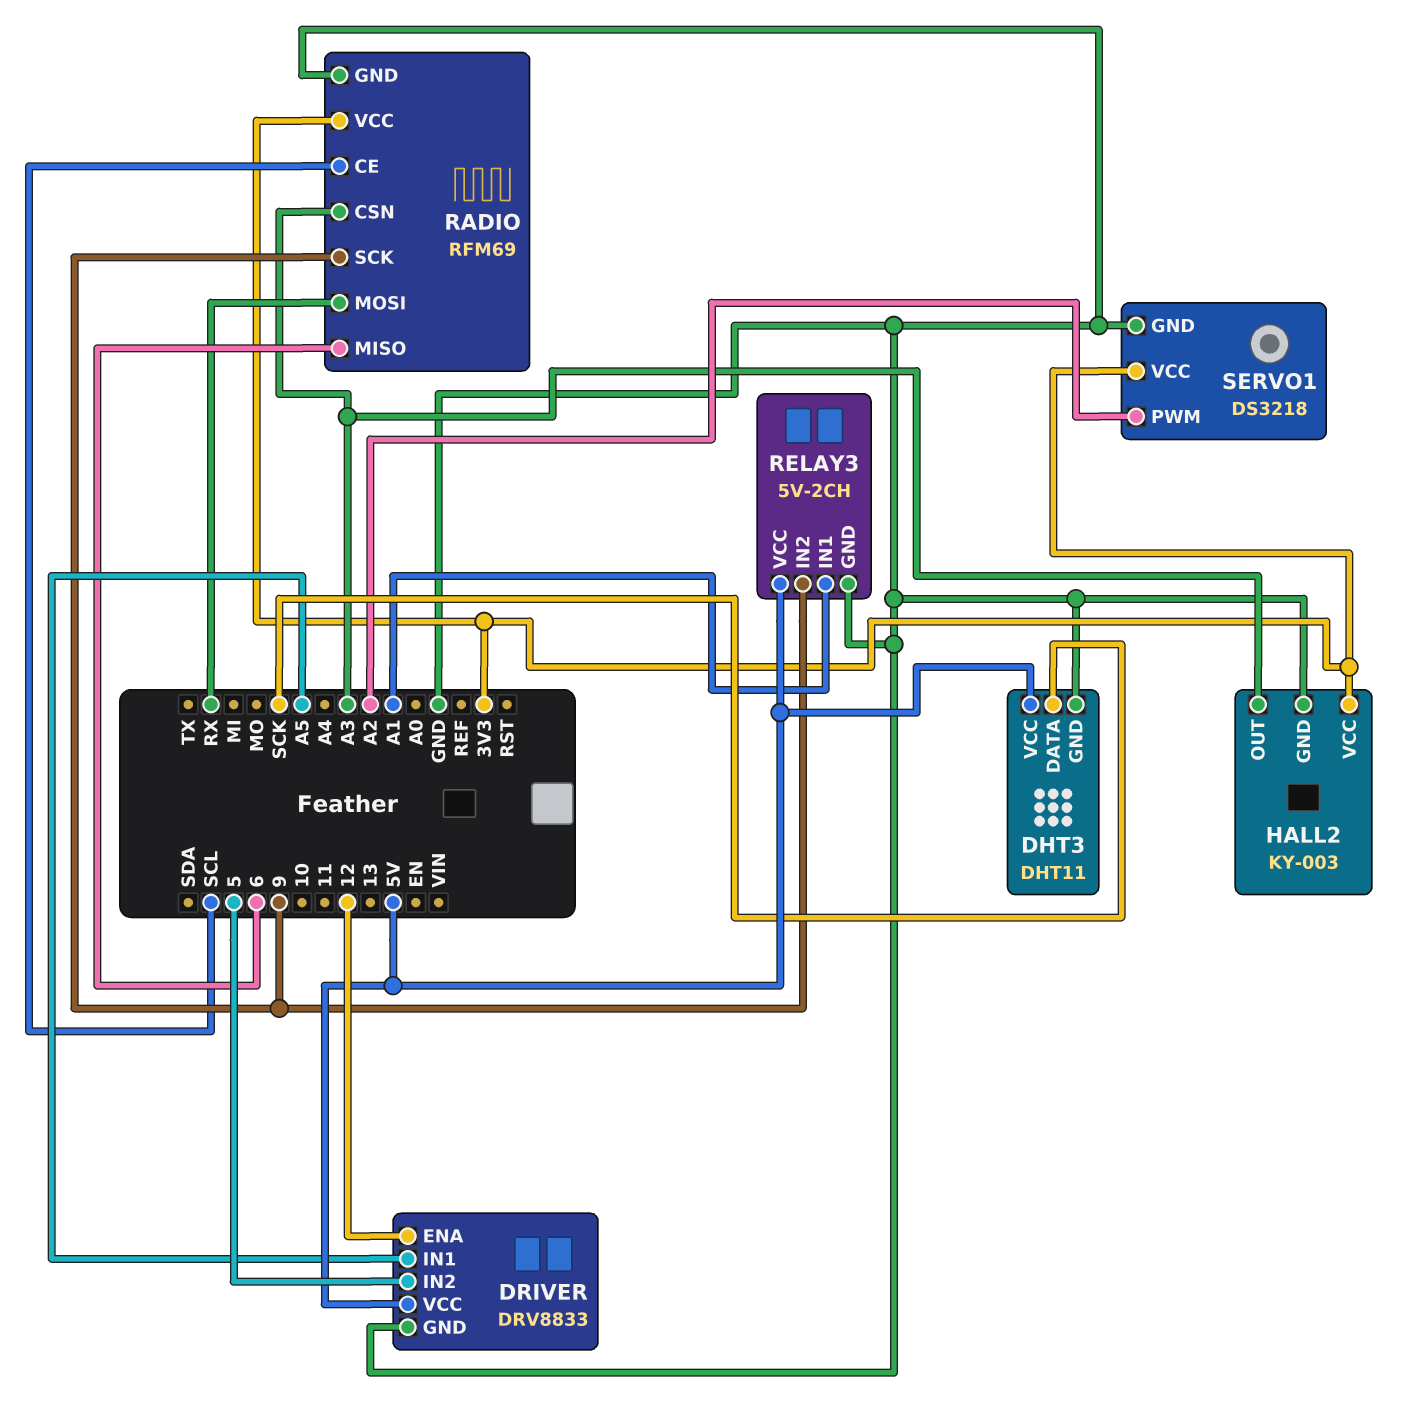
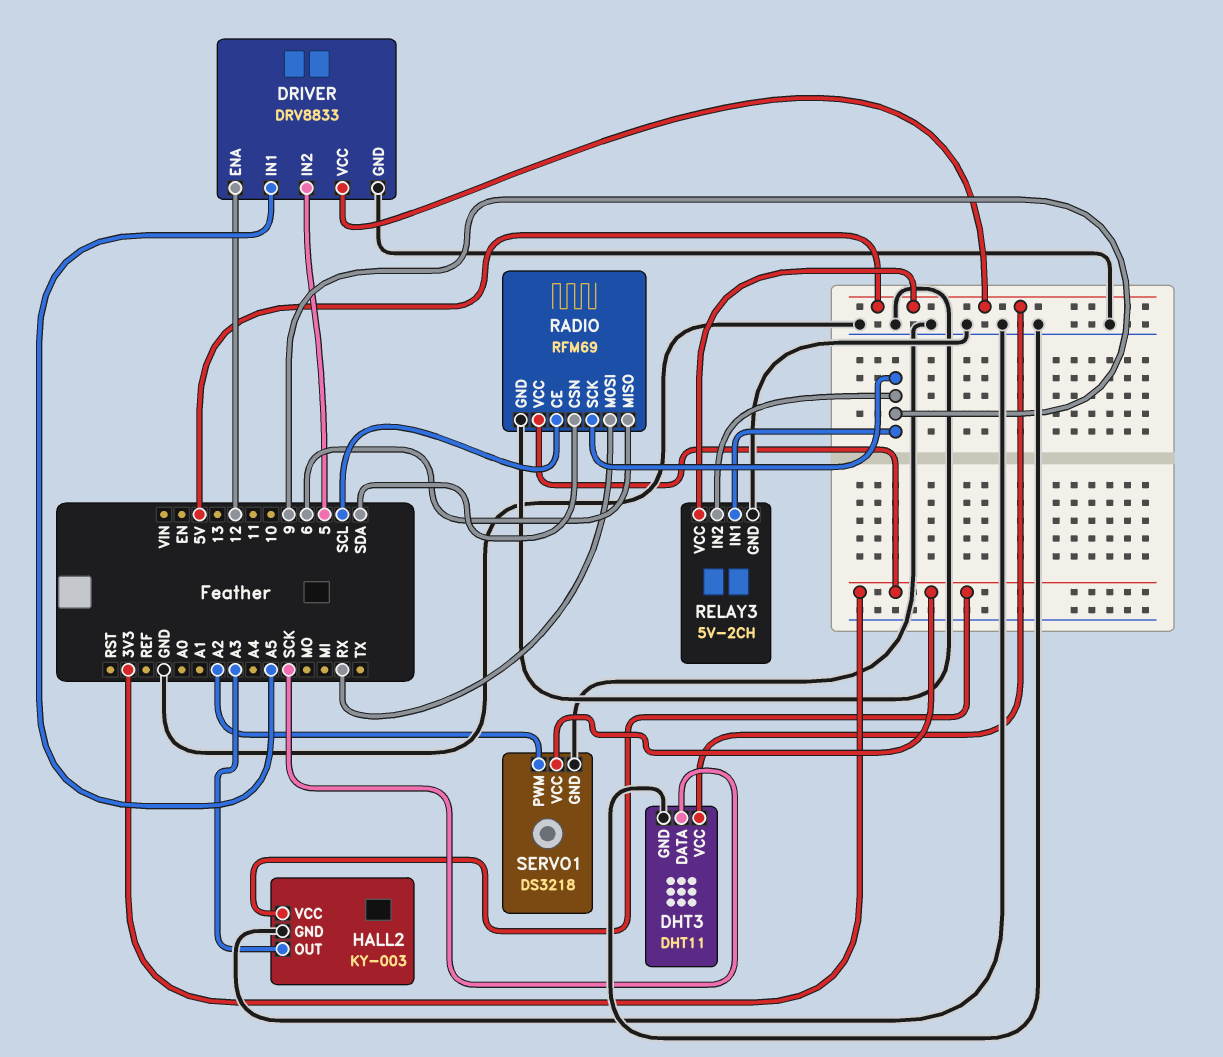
RADIO pin CSN: A3 -> SDA
RELAY3 pin IN1: A1 -> 9

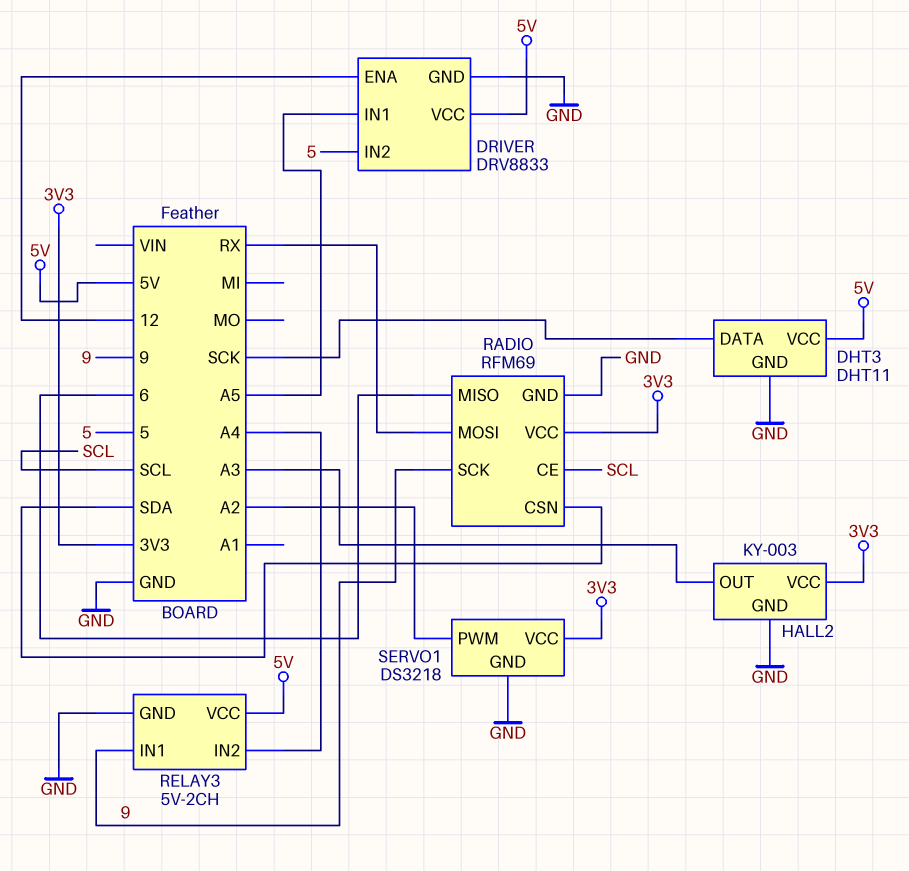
RELAY3 pin IN2: 9 -> A4

